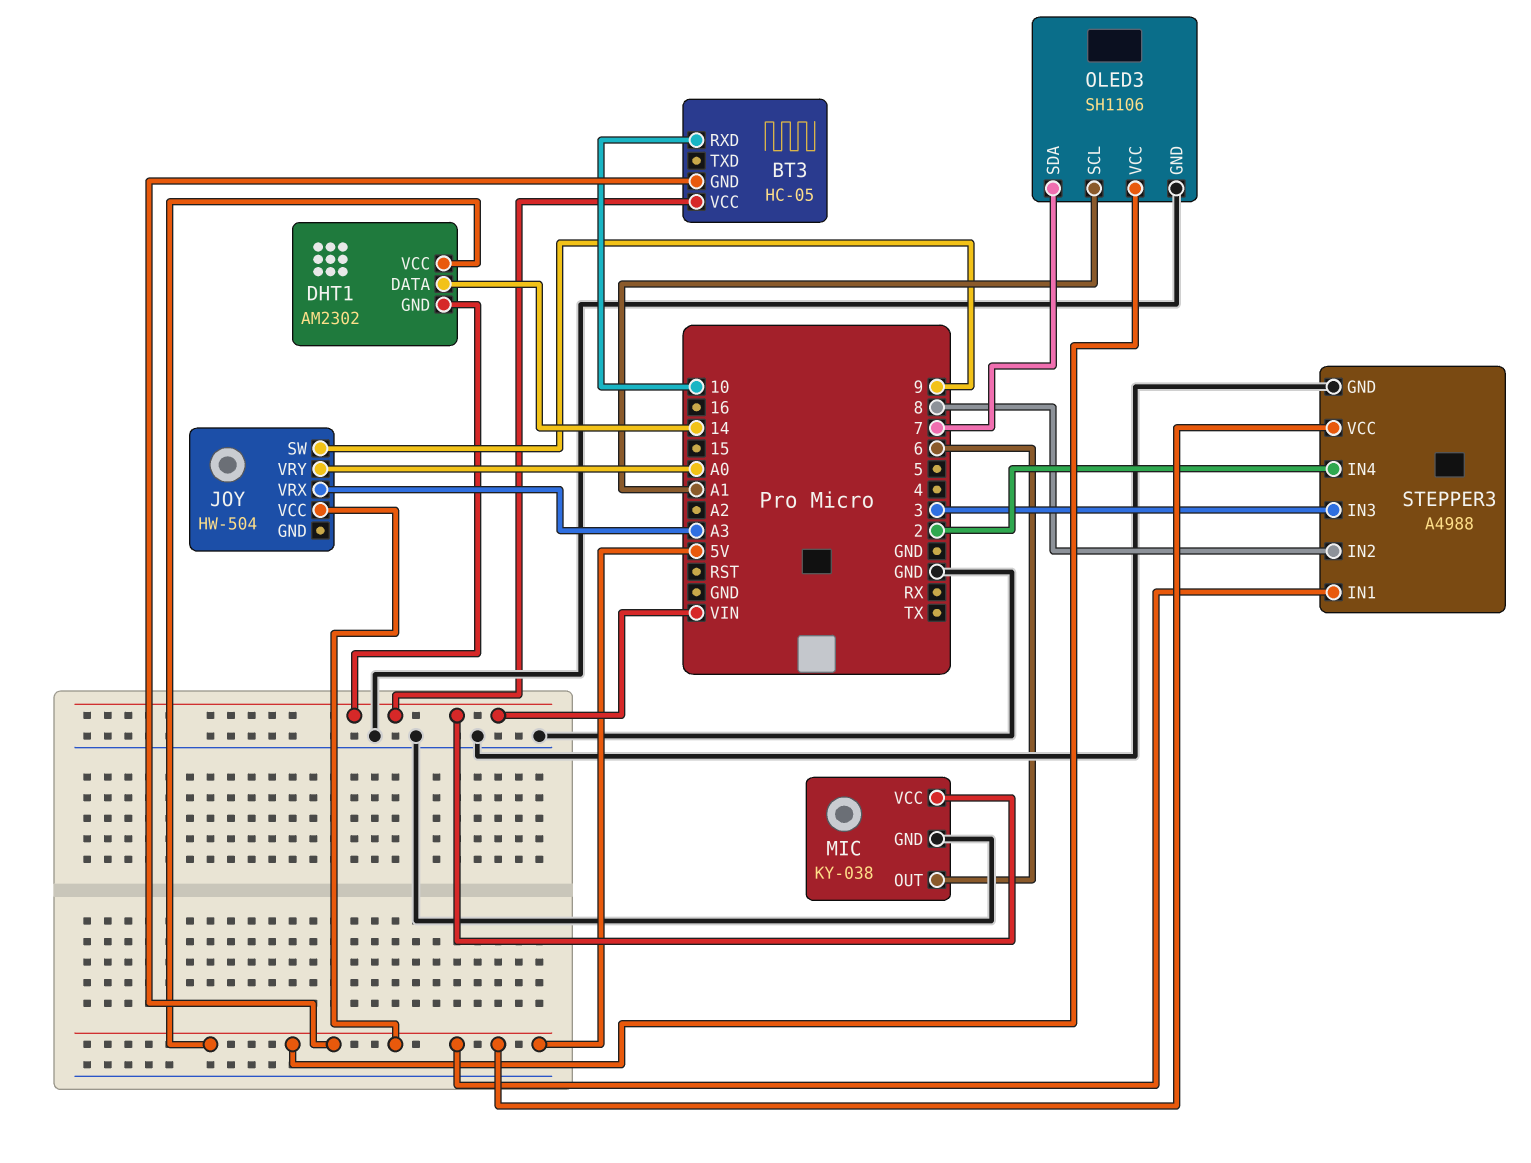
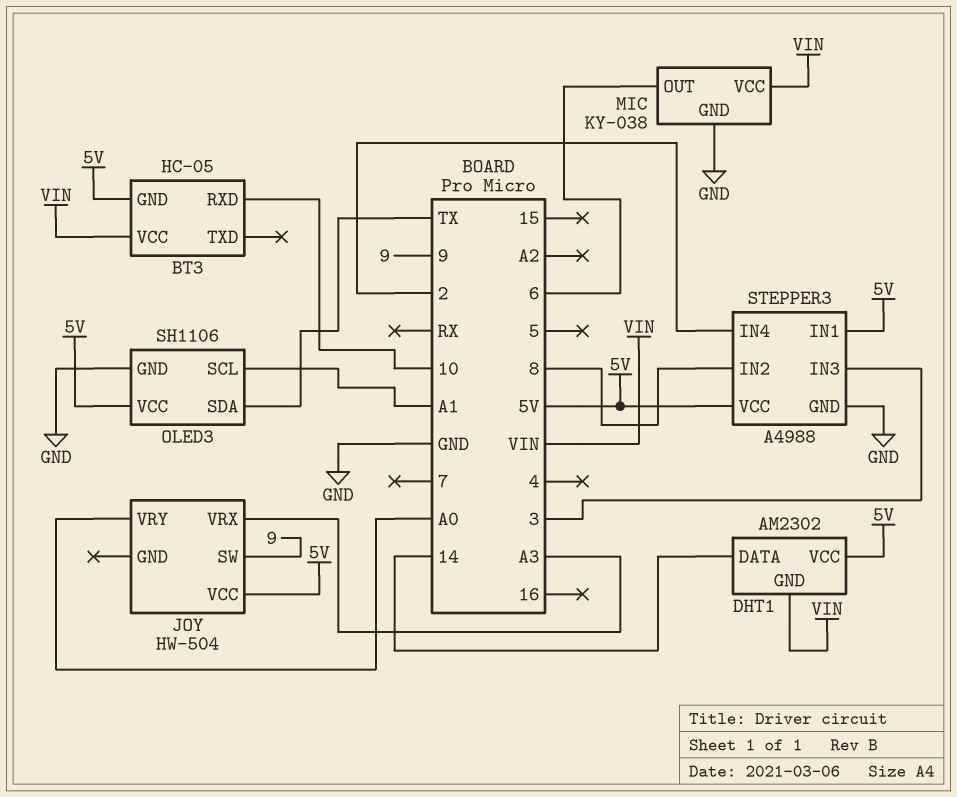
OLED3 pin SDA: 7 -> TX

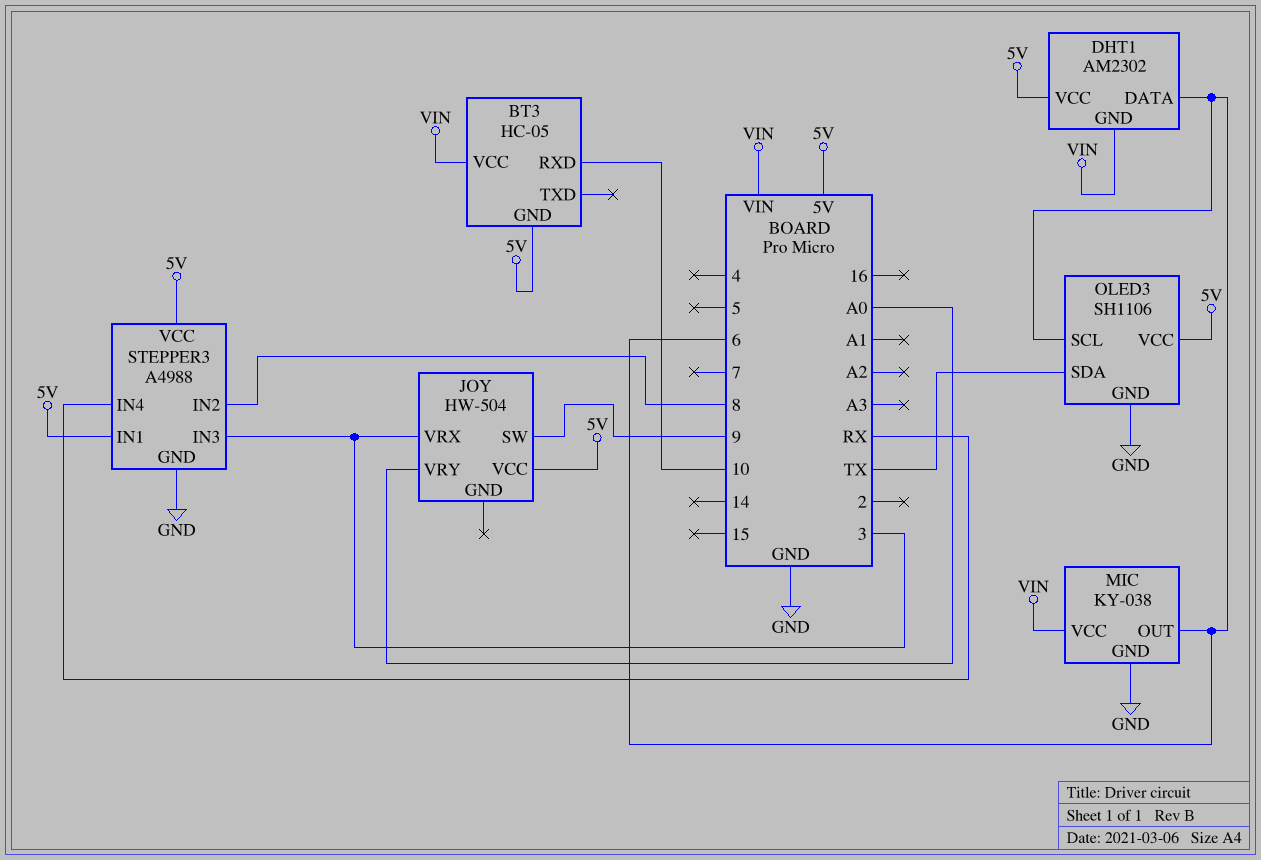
DHT1 pin DATA: 14 -> 6
JOY pin VRX: A3 -> 3
OLED3 pin SCL: A1 -> 6
STEPPER3 pin IN4: 2 -> RX

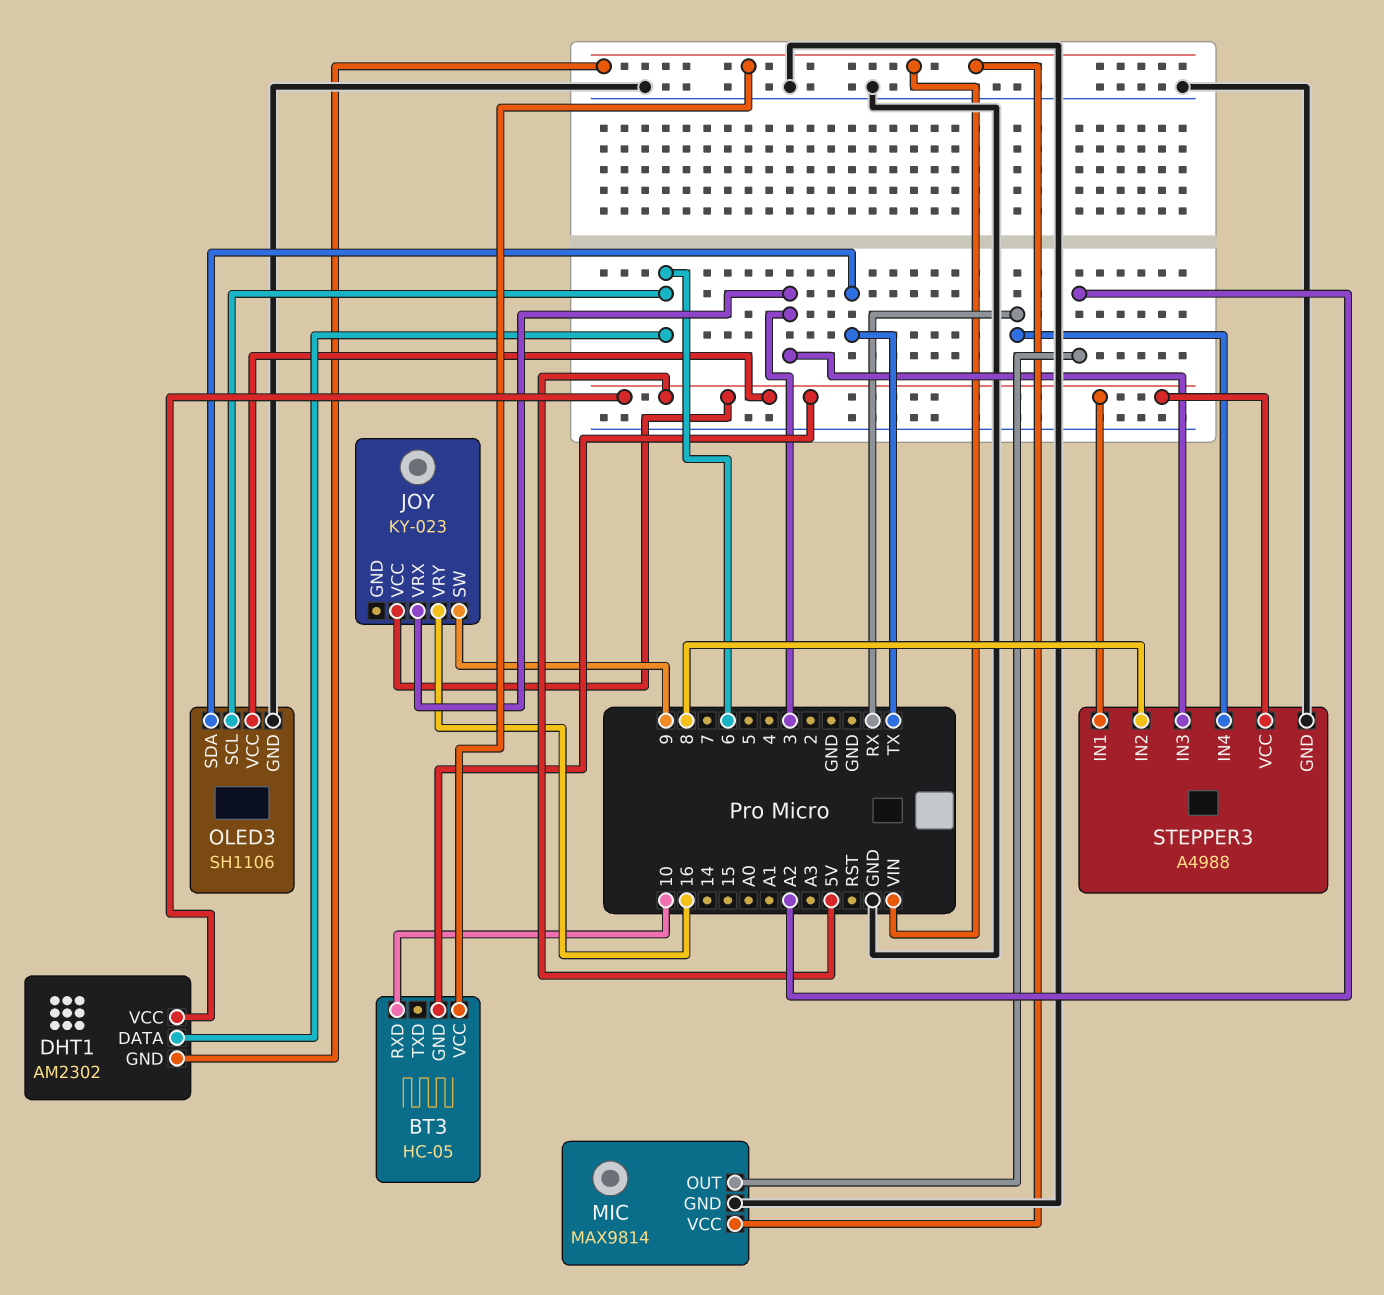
JOY: HW-504 -> KY-023
JOY pin VRY: A0 -> 16
MIC: KY-038 -> MAX9814
MIC pin OUT: 6 -> A2

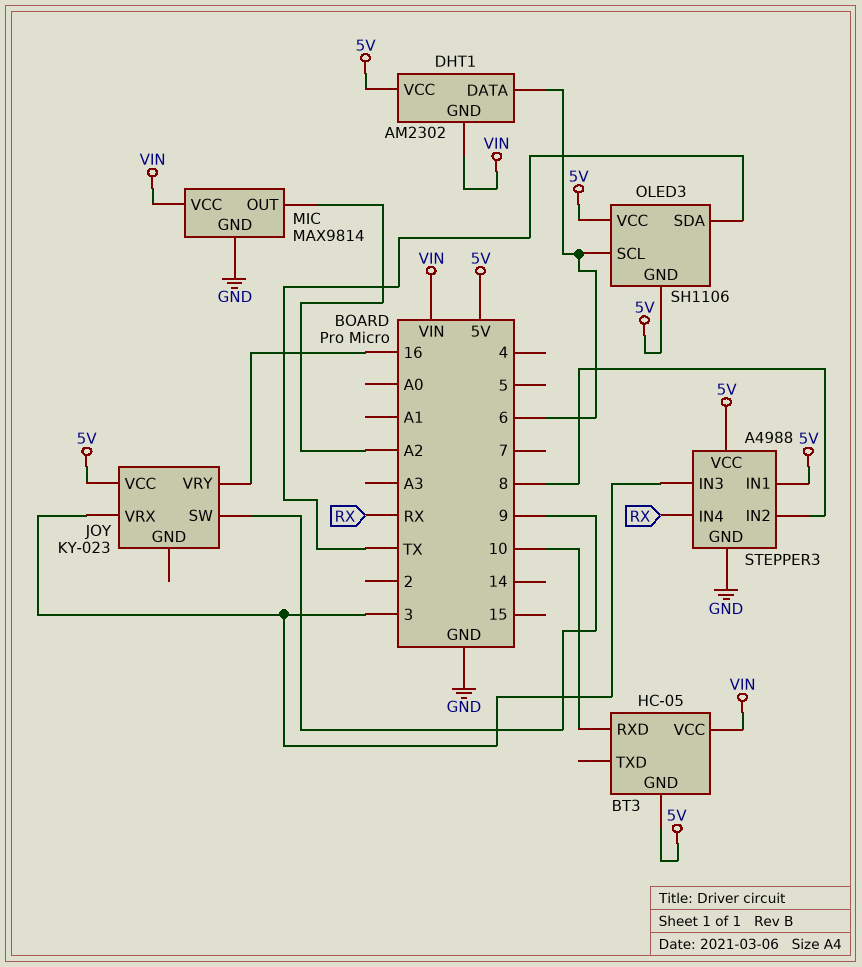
OLED3 pin GND: GND -> 5V

